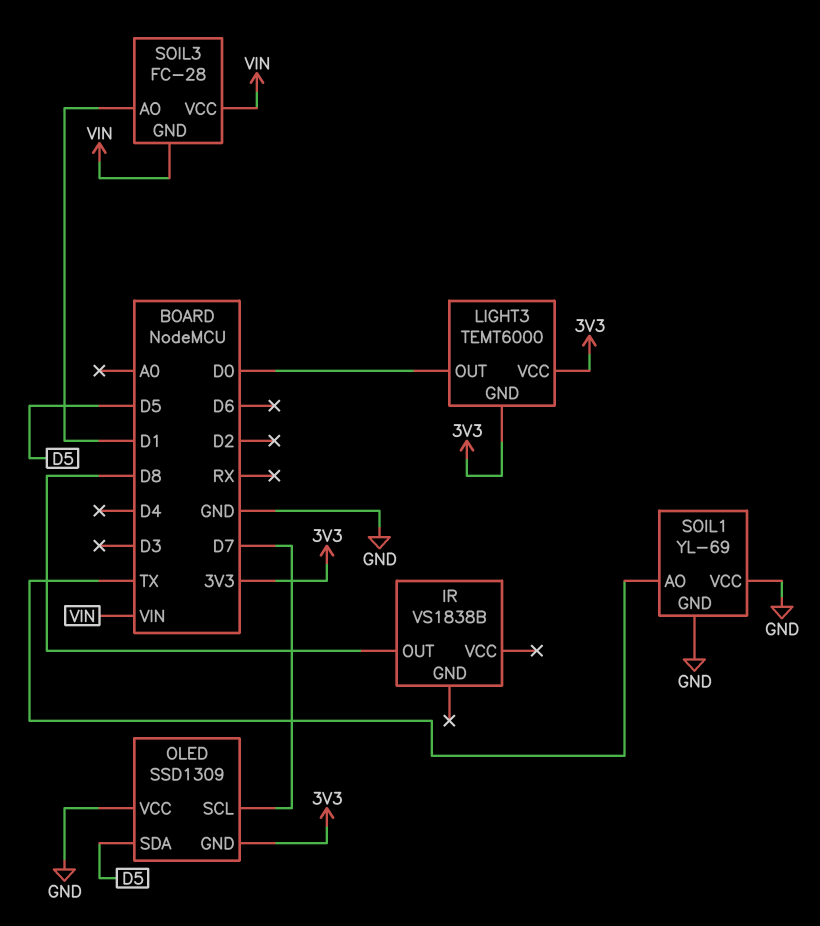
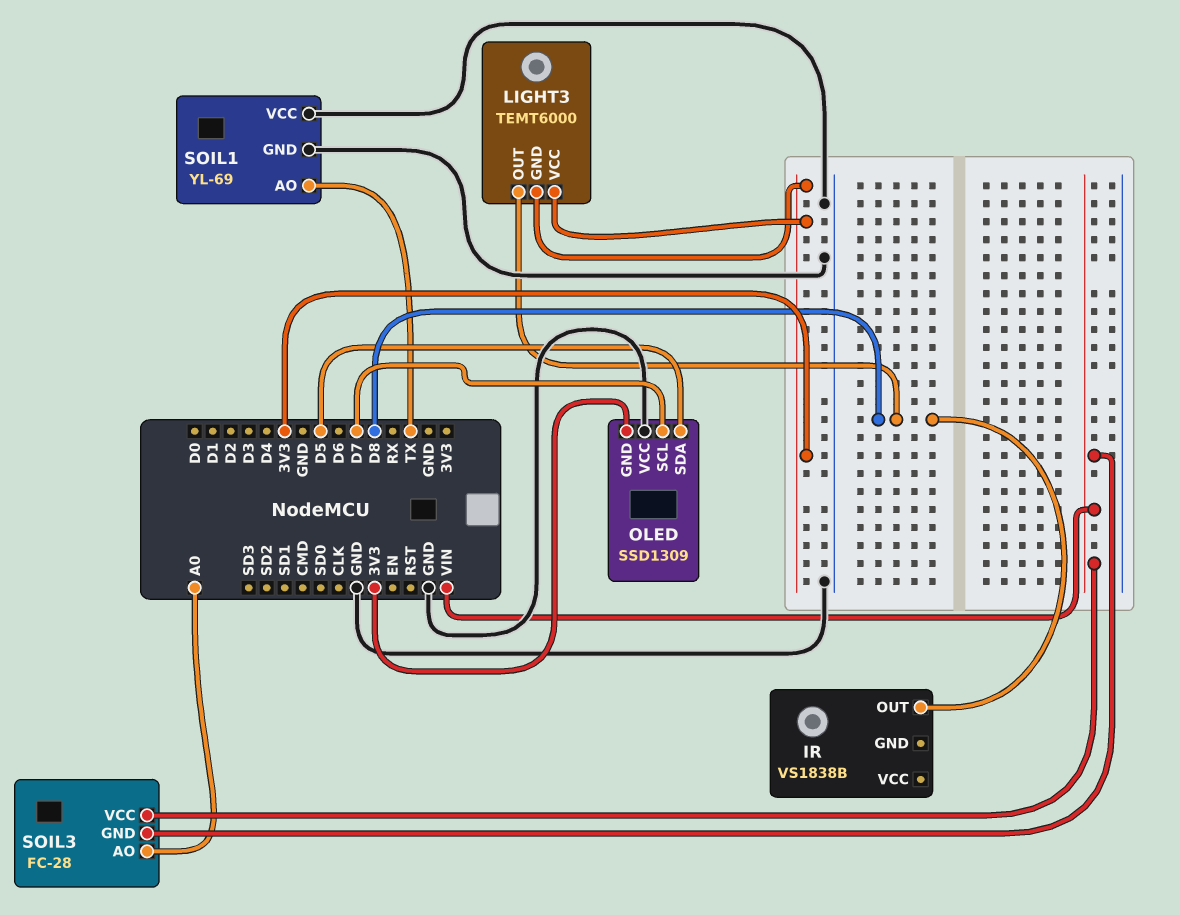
LIGHT3 pin OUT: D0 -> D8
SOIL3 pin AO: D1 -> A0

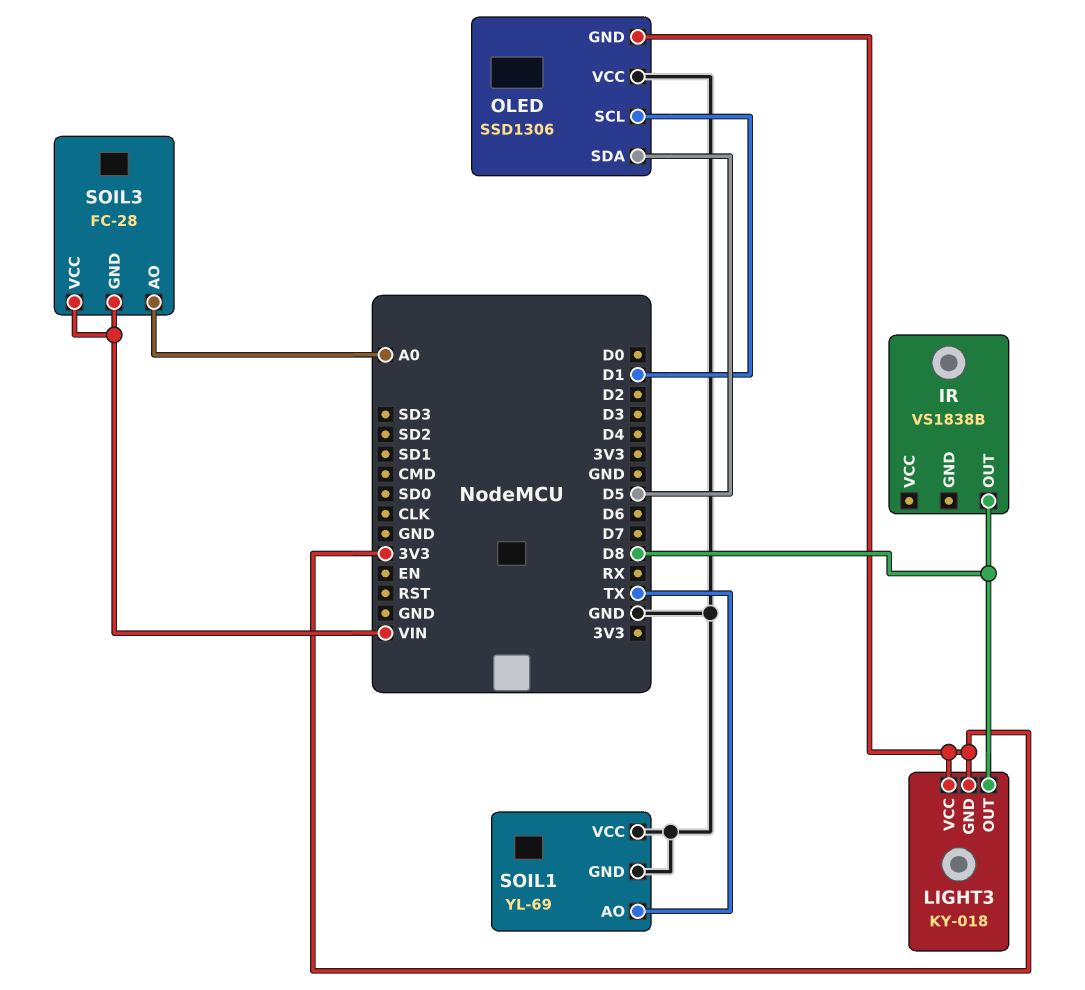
LIGHT3: TEMT6000 -> KY-018
OLED: SSD1309 -> SSD1306
OLED pin SCL: D7 -> D1

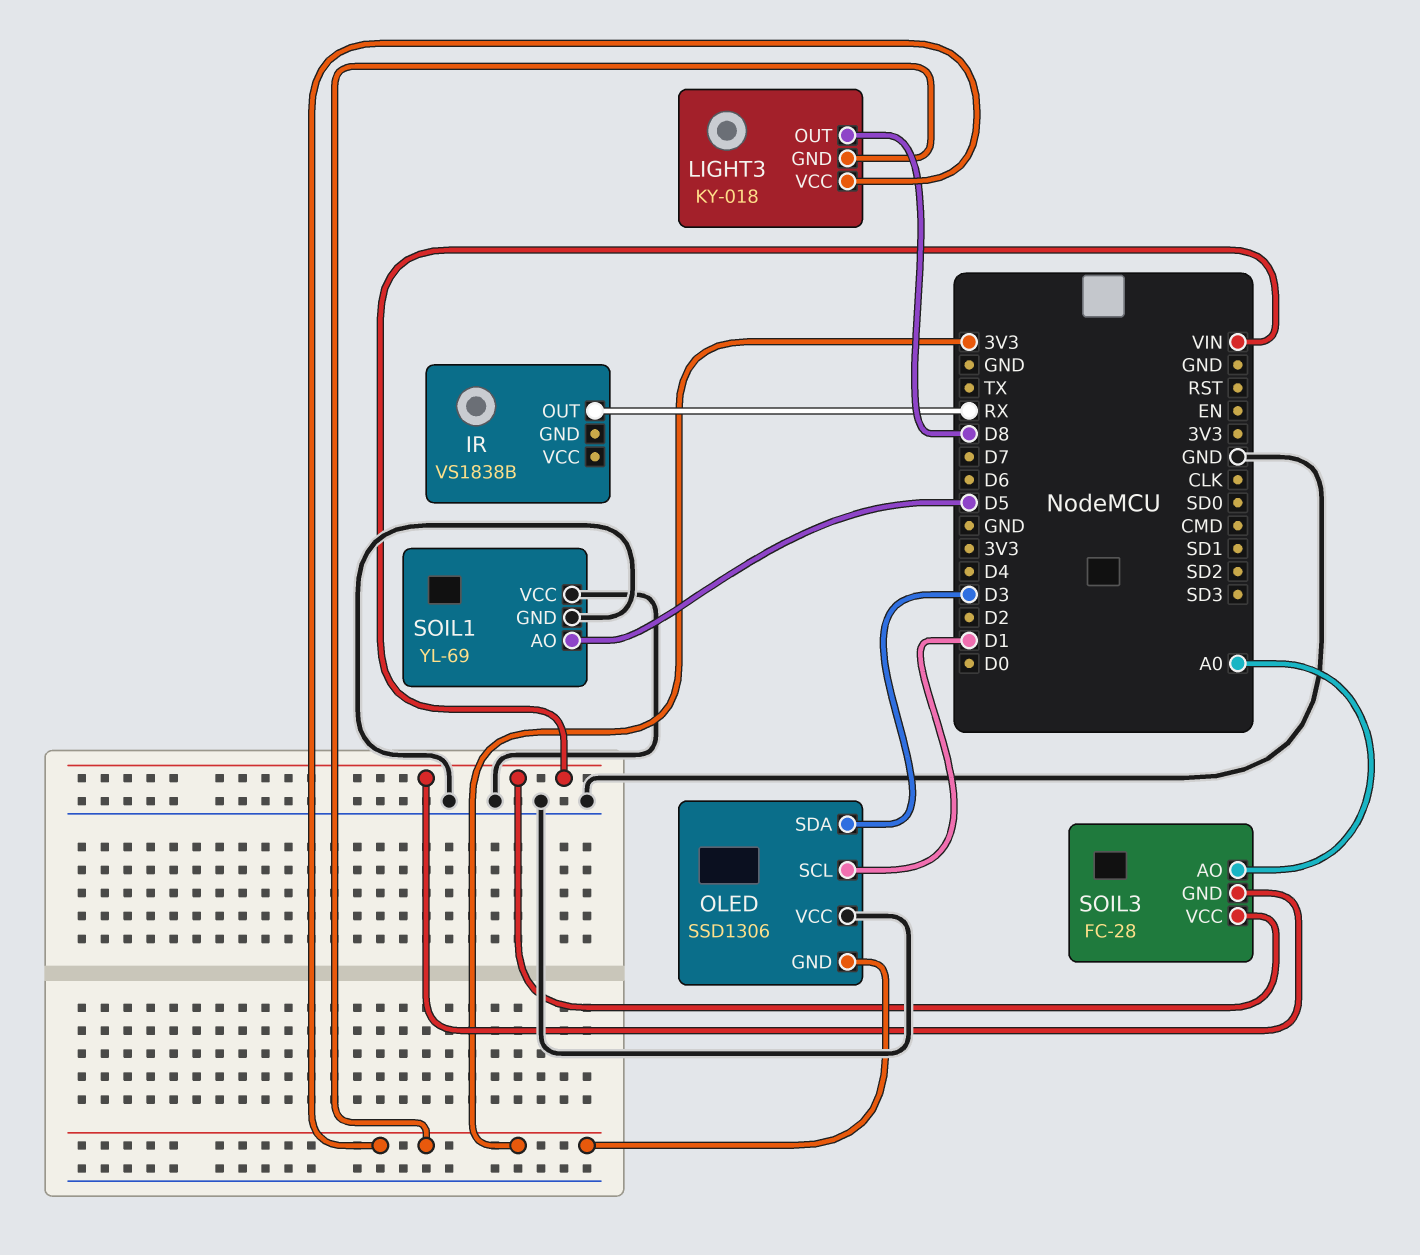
IR pin OUT: D8 -> RX
OLED pin SDA: D5 -> D3
SOIL1 pin AO: TX -> D5

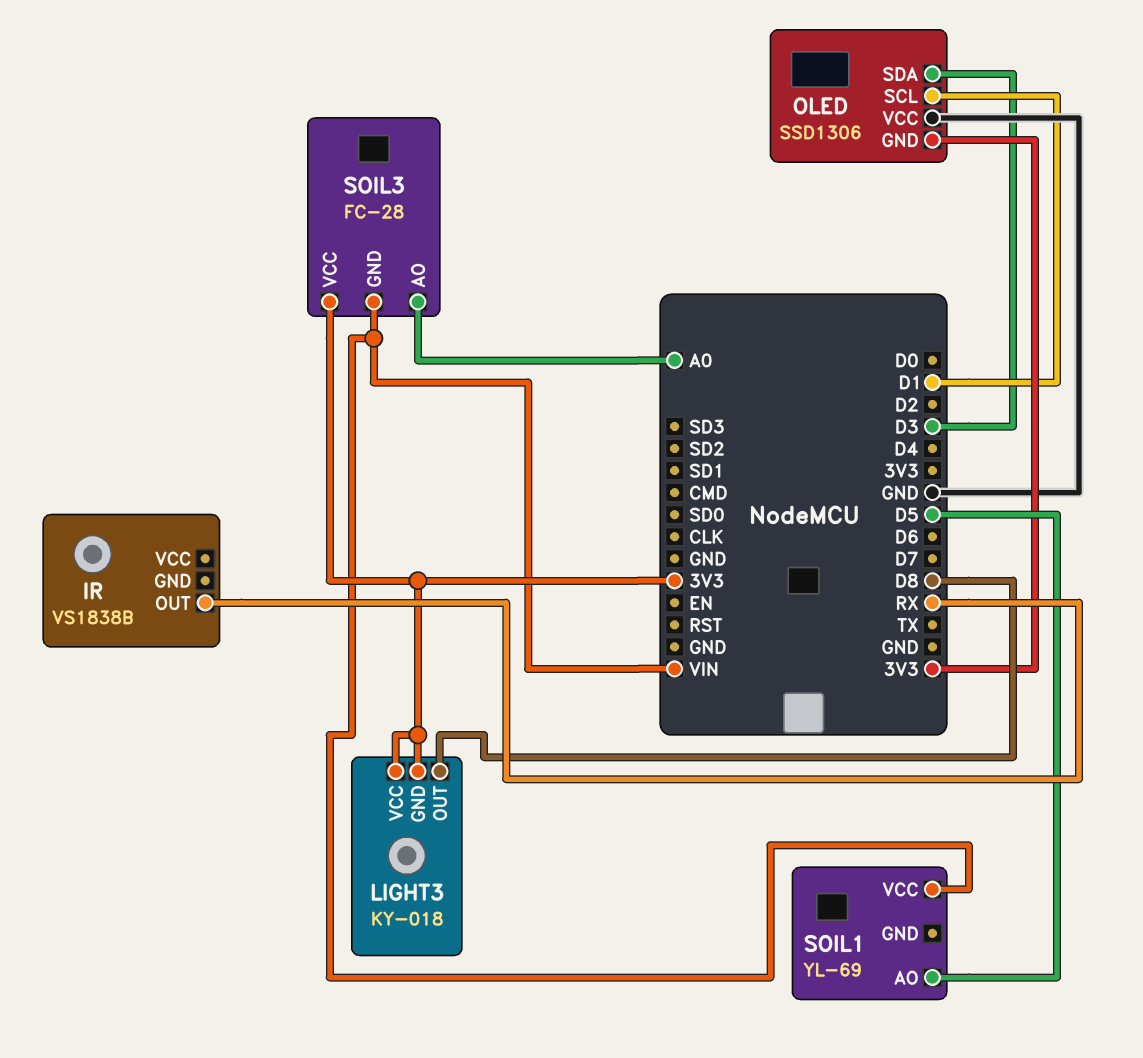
SOIL1 pin GND: GND -> none
SOIL1 pin VCC: GND -> VIN
SOIL3 pin VCC: VIN -> 3V3

